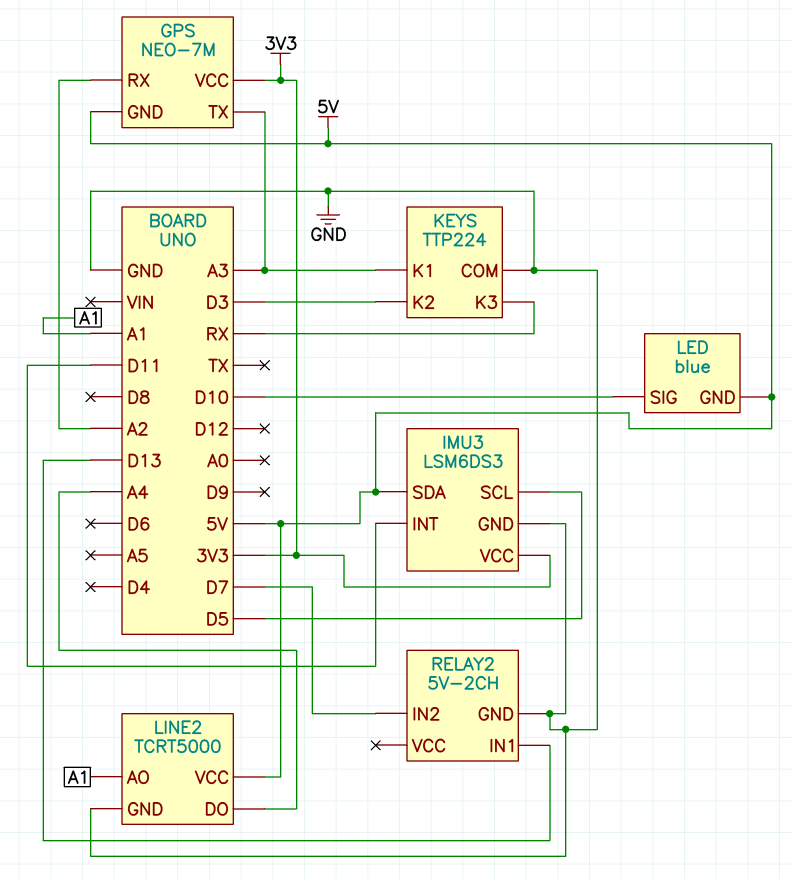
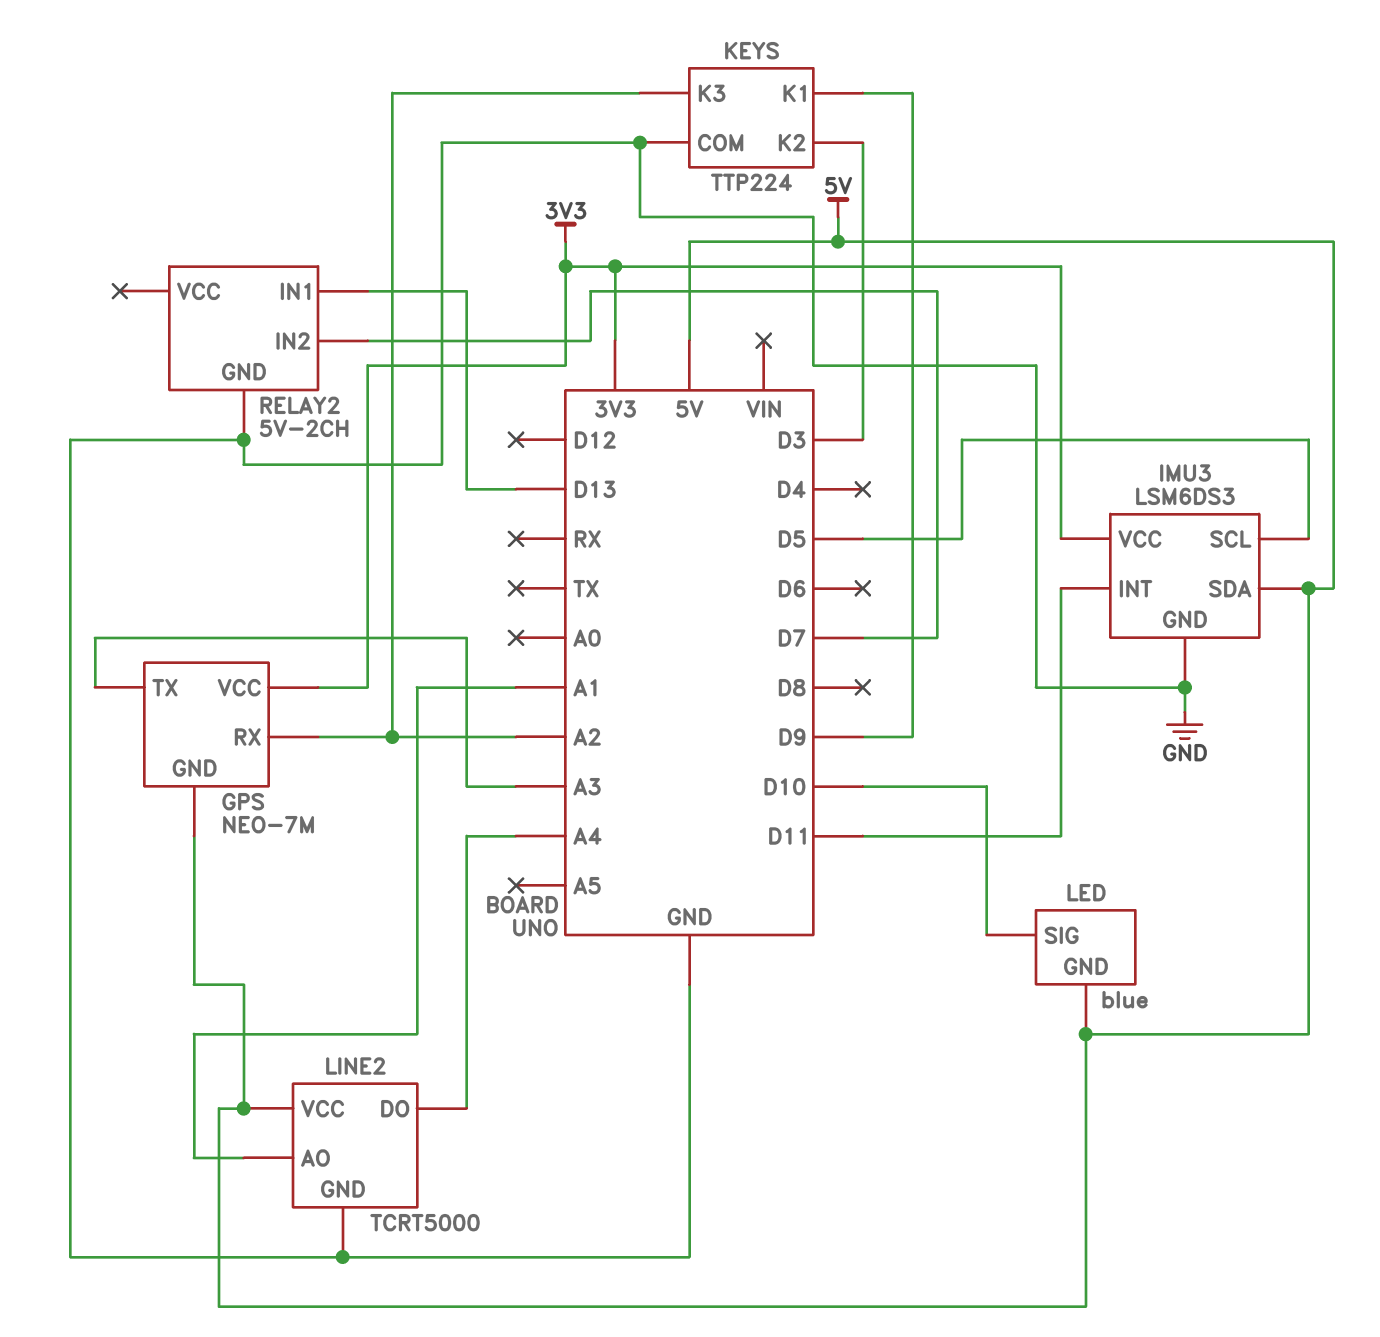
KEYS pin K1: A3 -> D9
KEYS pin K3: RX -> A2

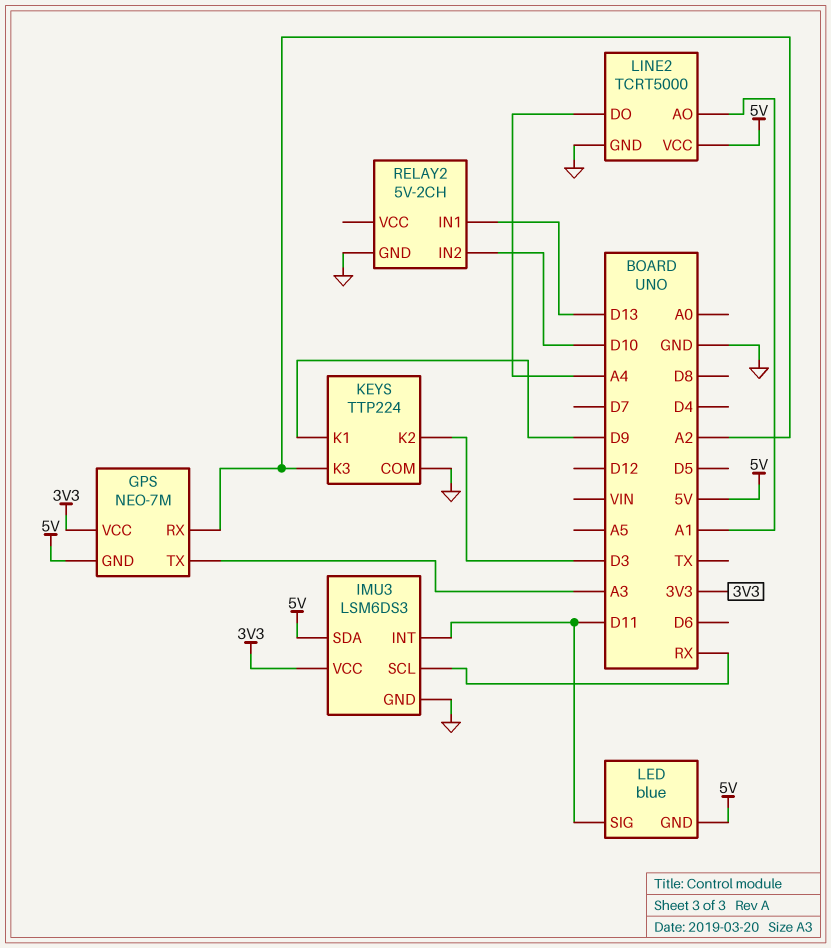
IMU3 pin SCL: D5 -> RX
LED pin SIG: D10 -> D11
RELAY2 pin IN2: D7 -> D10

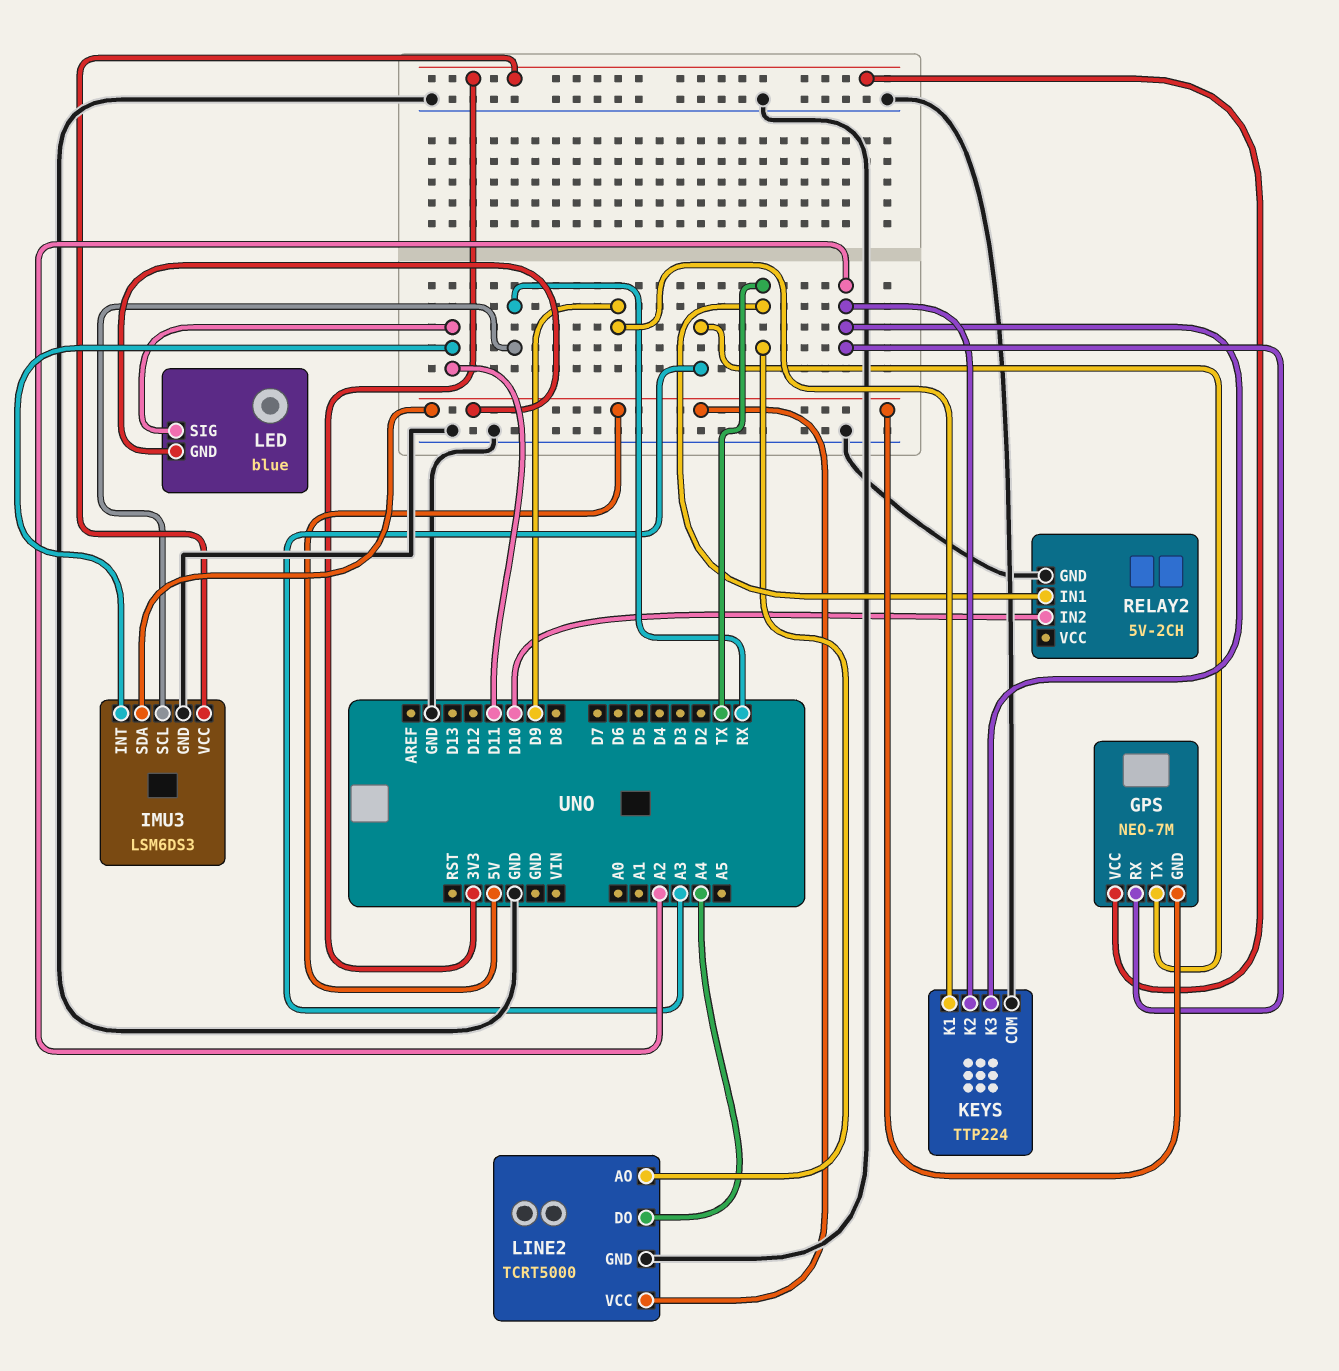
KEYS pin K2: D3 -> A2
LINE2 pin AO: A1 -> TX
RELAY2 pin IN1: D13 -> TX

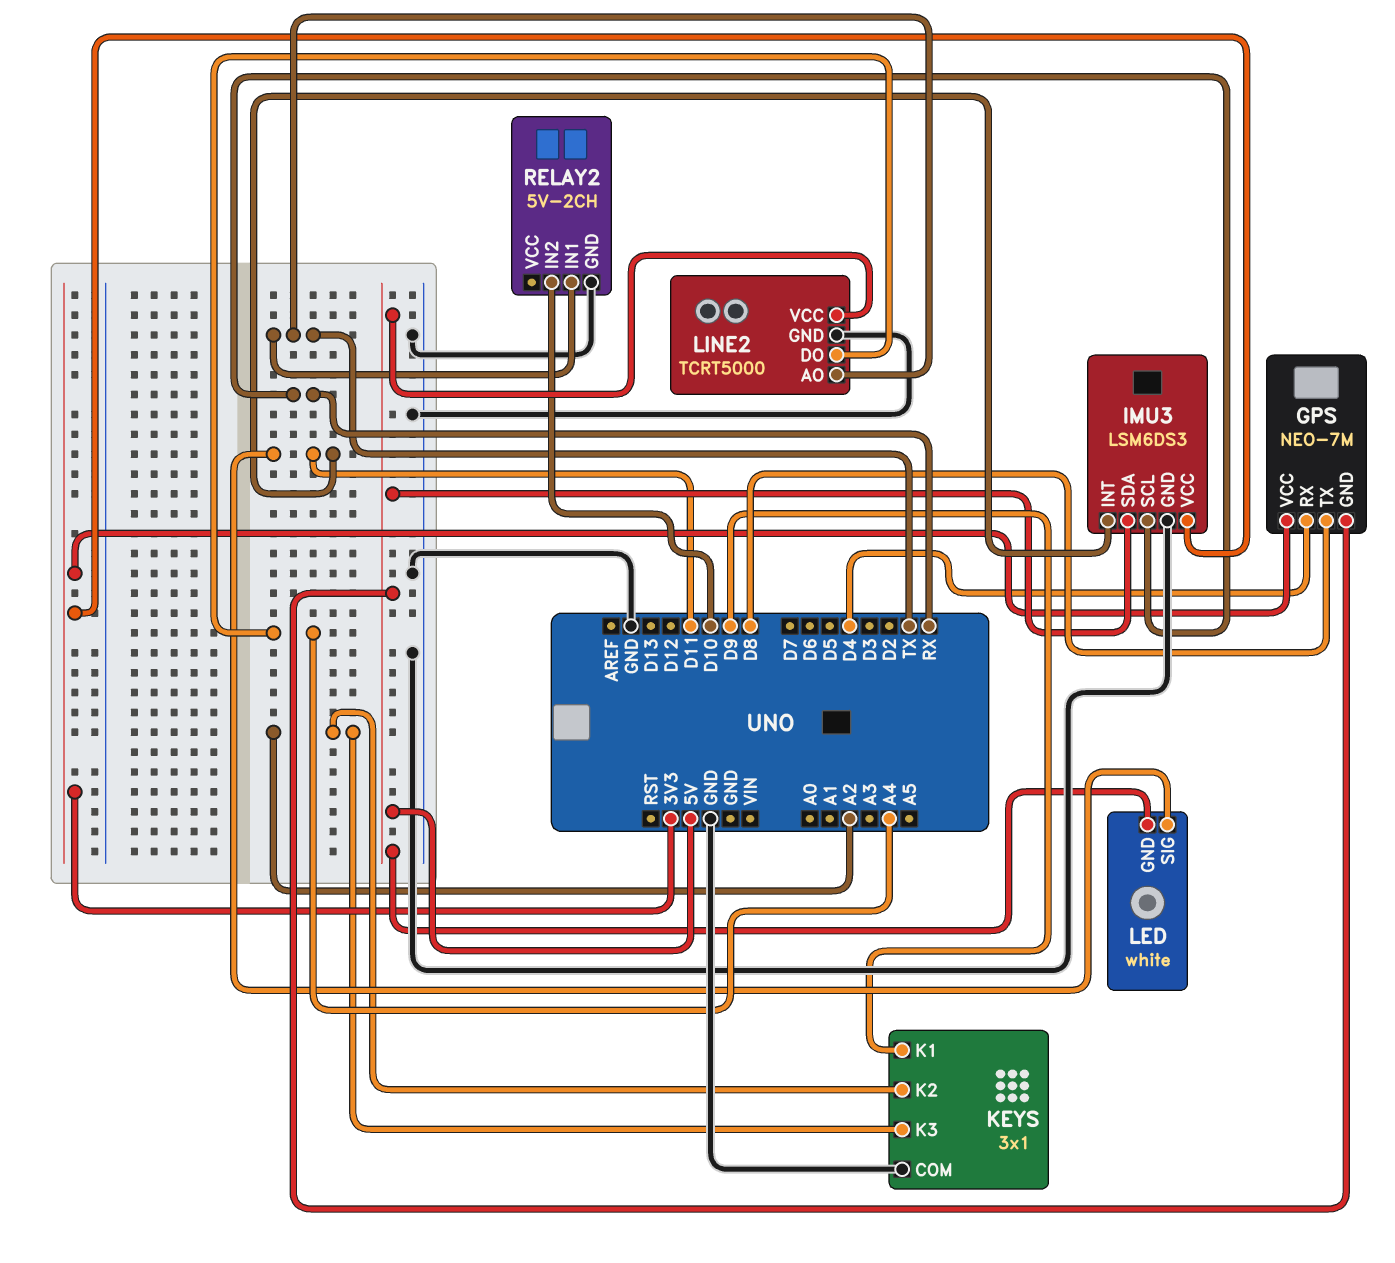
GPS pin RX: A2 -> D4
GPS pin TX: A3 -> D8
KEYS: TTP224 -> 3x1
LED: blue -> white

